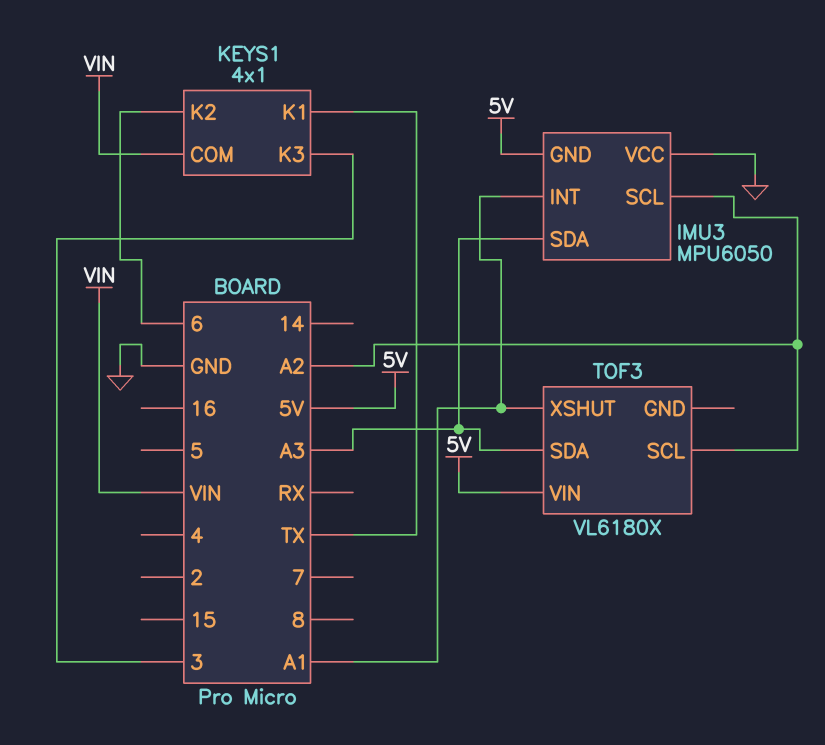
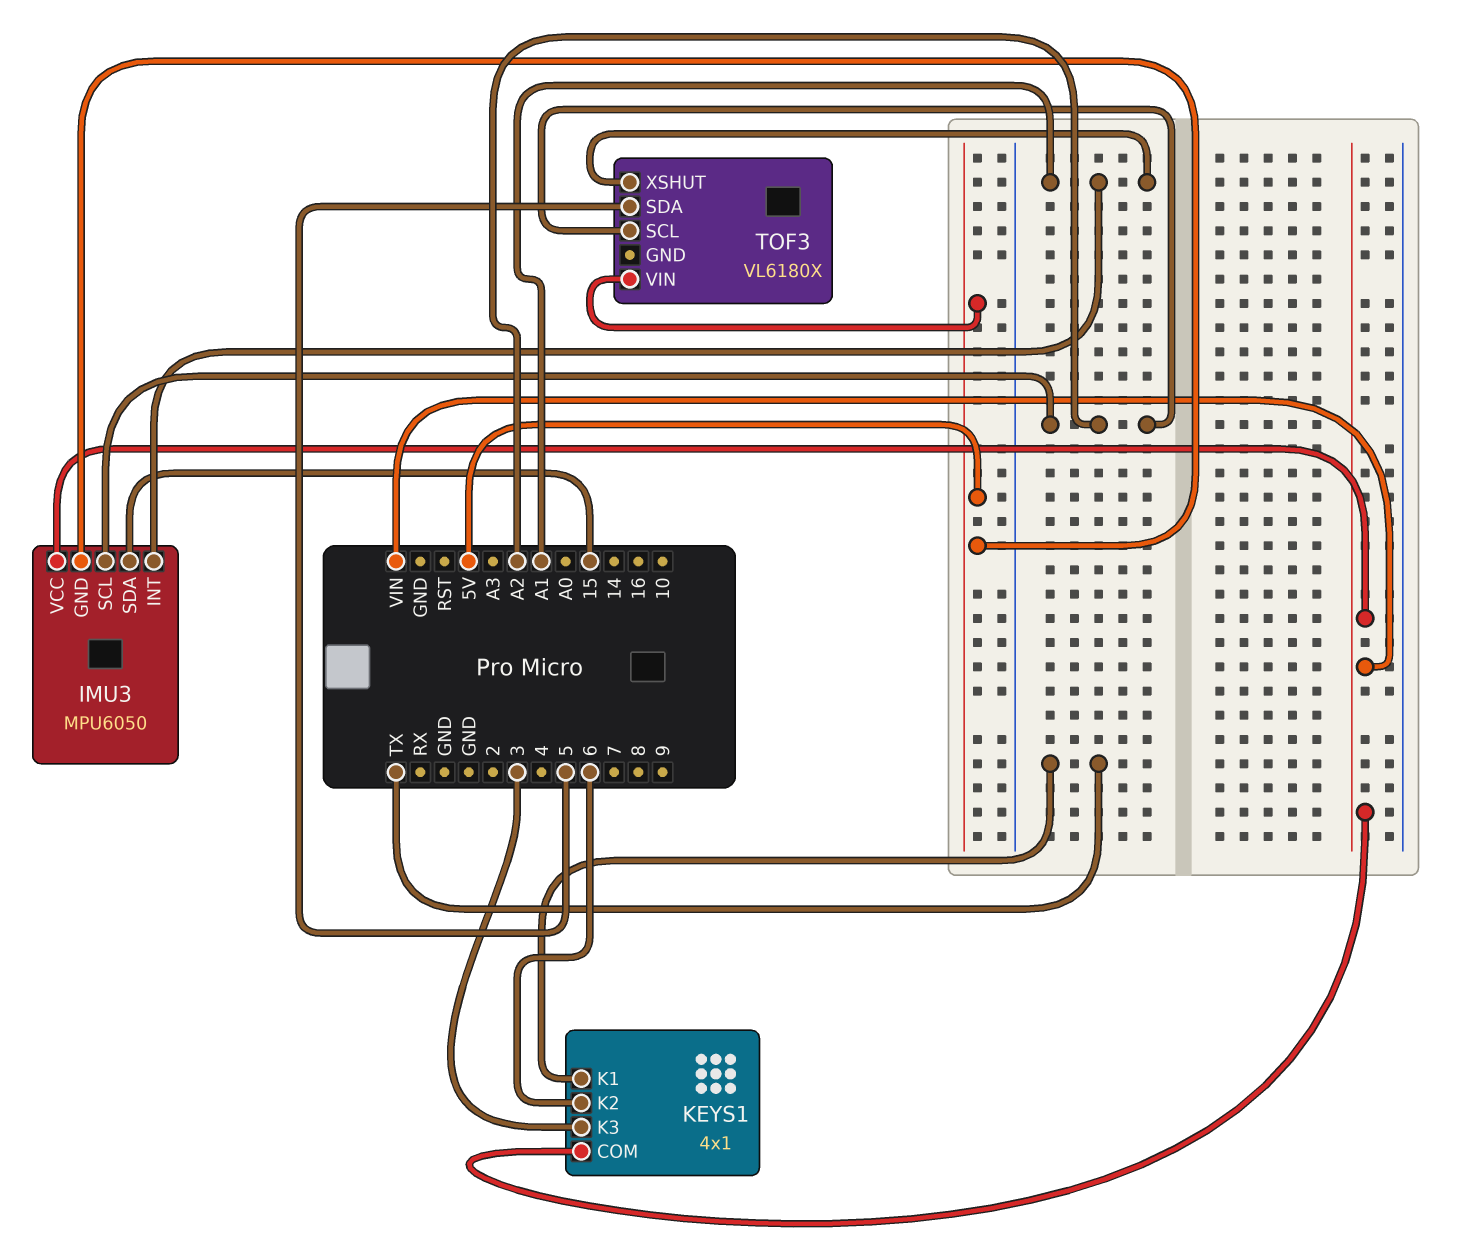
IMU3 pin SDA: A3 -> 15
IMU3 pin VCC: GND -> VIN
TOF3 pin SDA: A3 -> 5

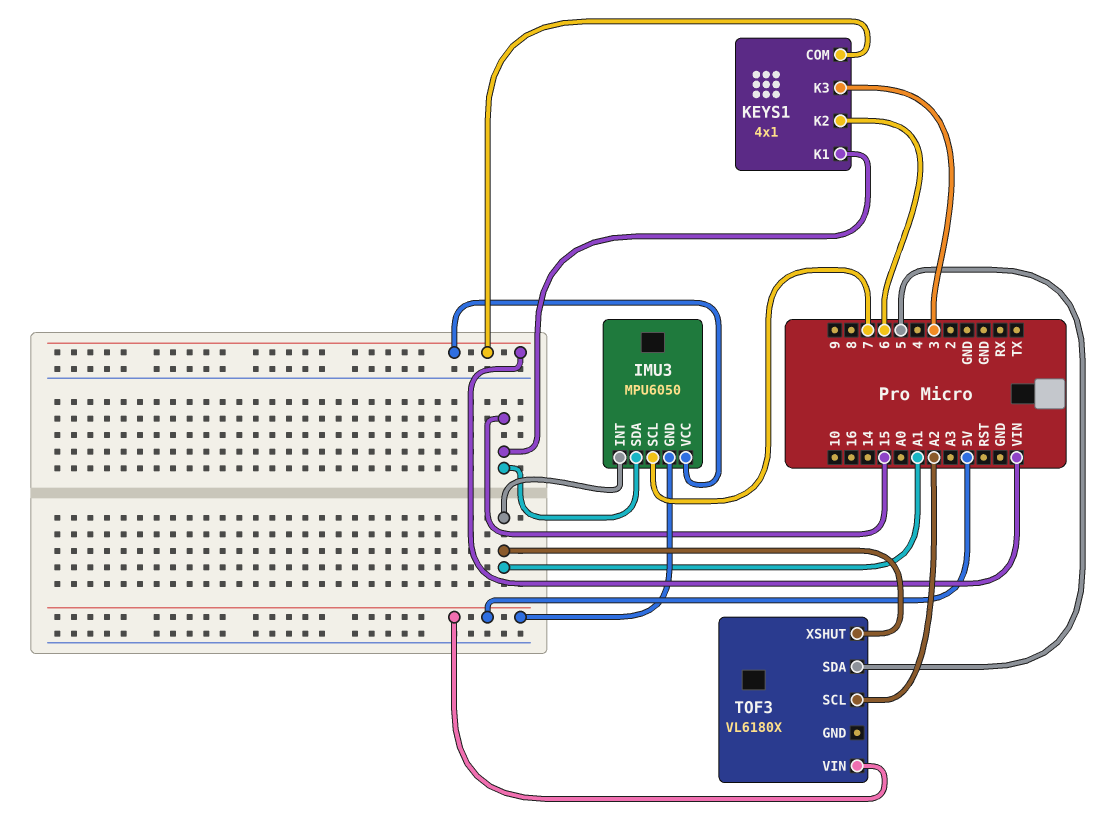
IMU3 pin SCL: A2 -> 7
KEYS1 pin K1: TX -> 15

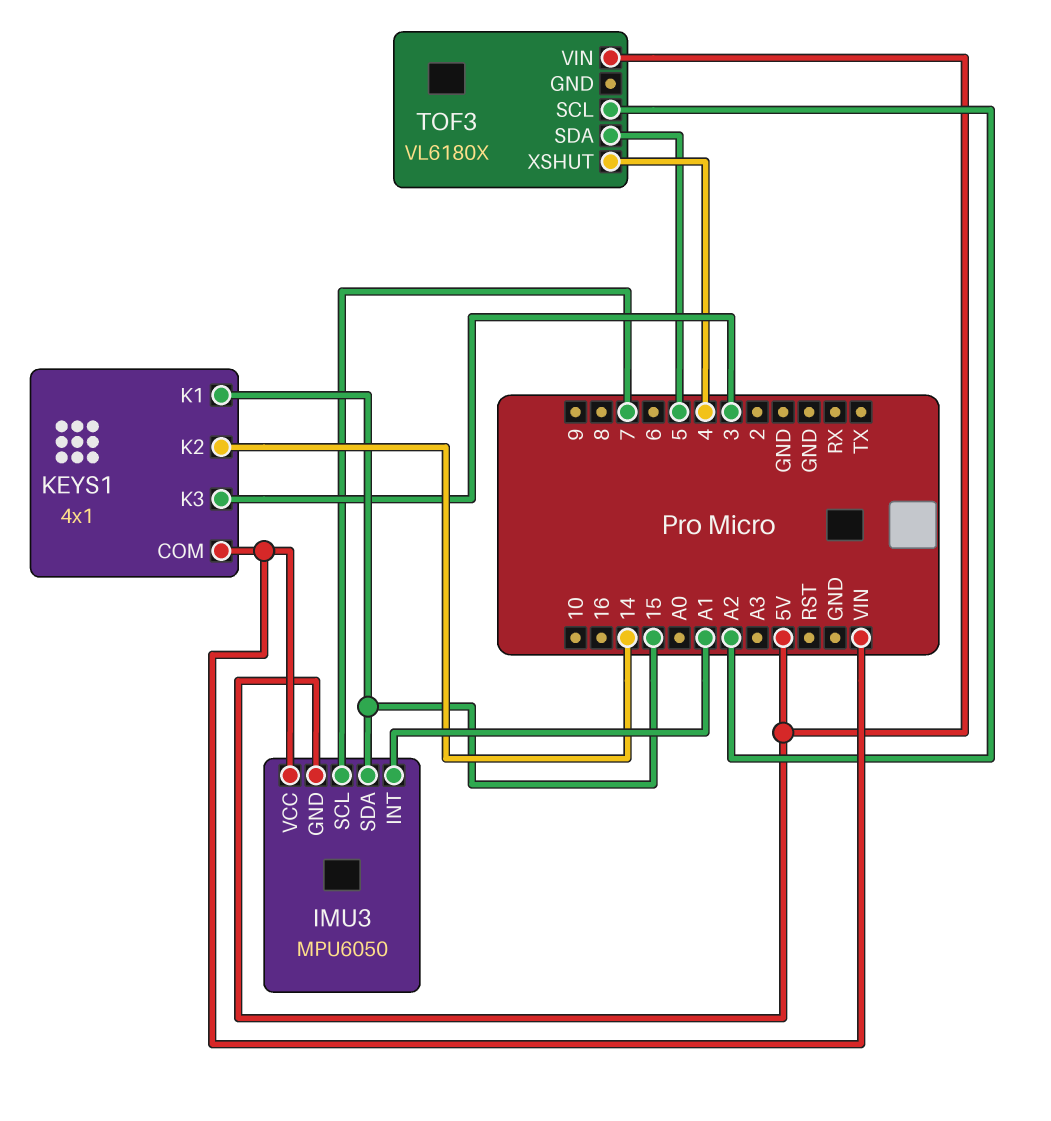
KEYS1 pin K2: 6 -> 14
TOF3 pin XSHUT: A1 -> 4

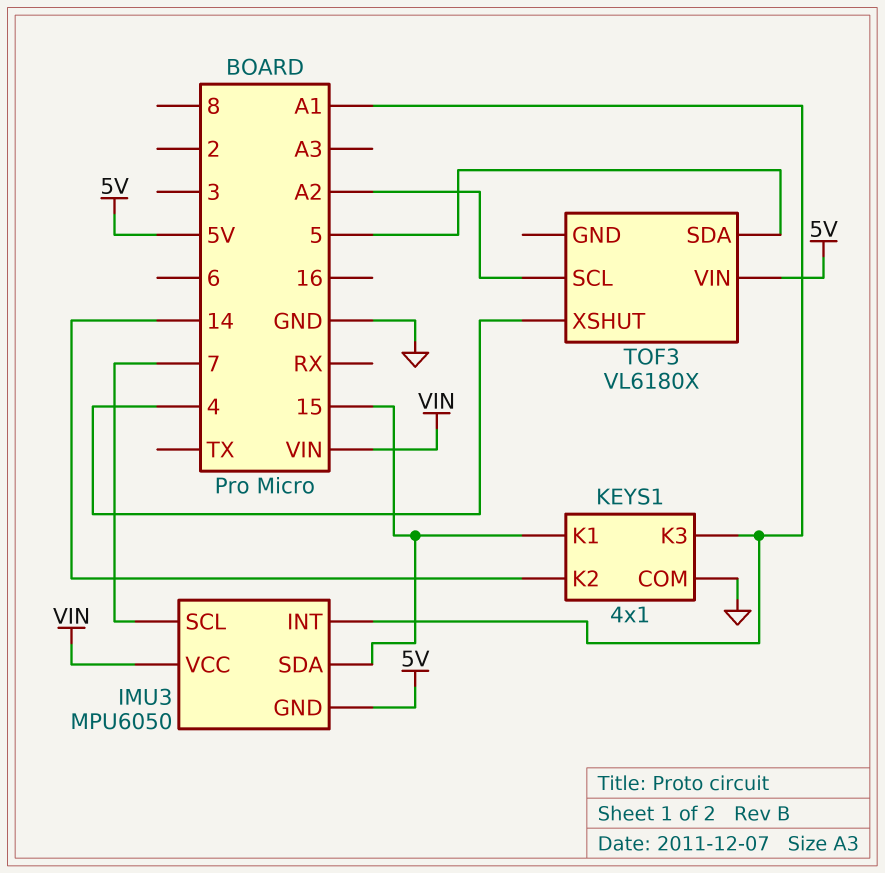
KEYS1 pin COM: VIN -> GND
KEYS1 pin K3: 3 -> A1

